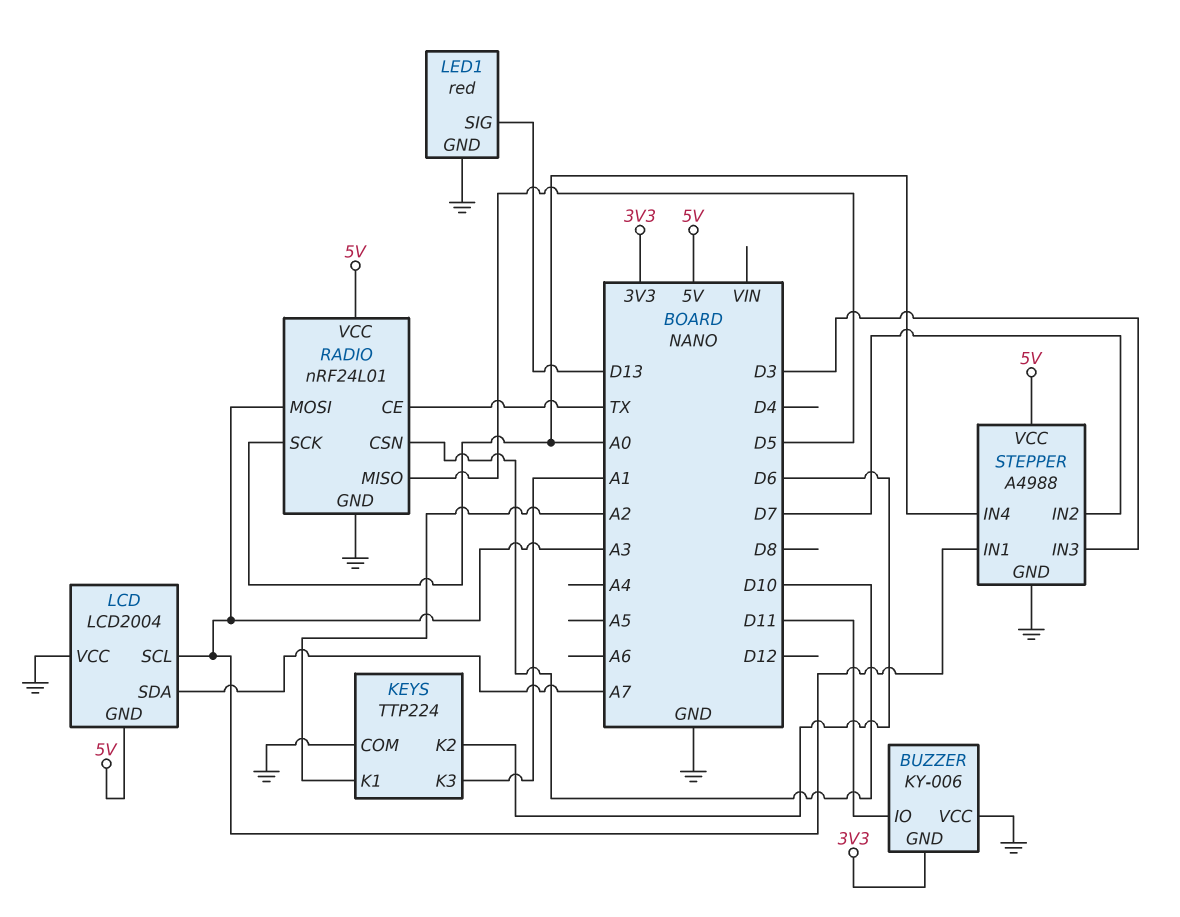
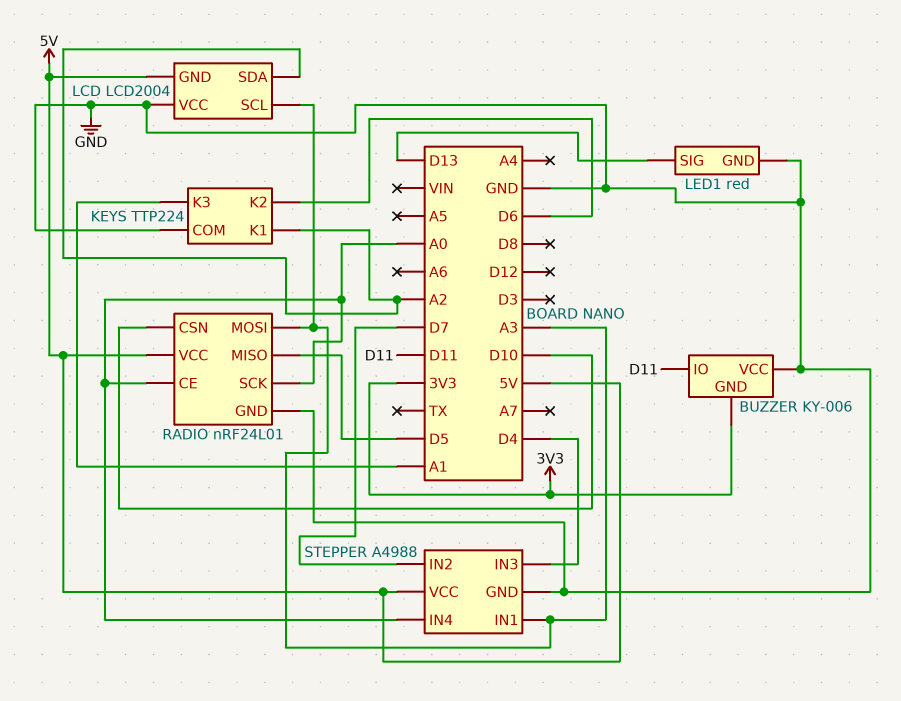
LCD pin SDA: A7 -> A2
RADIO pin CE: TX -> A0
STEPPER pin IN3: D3 -> D4

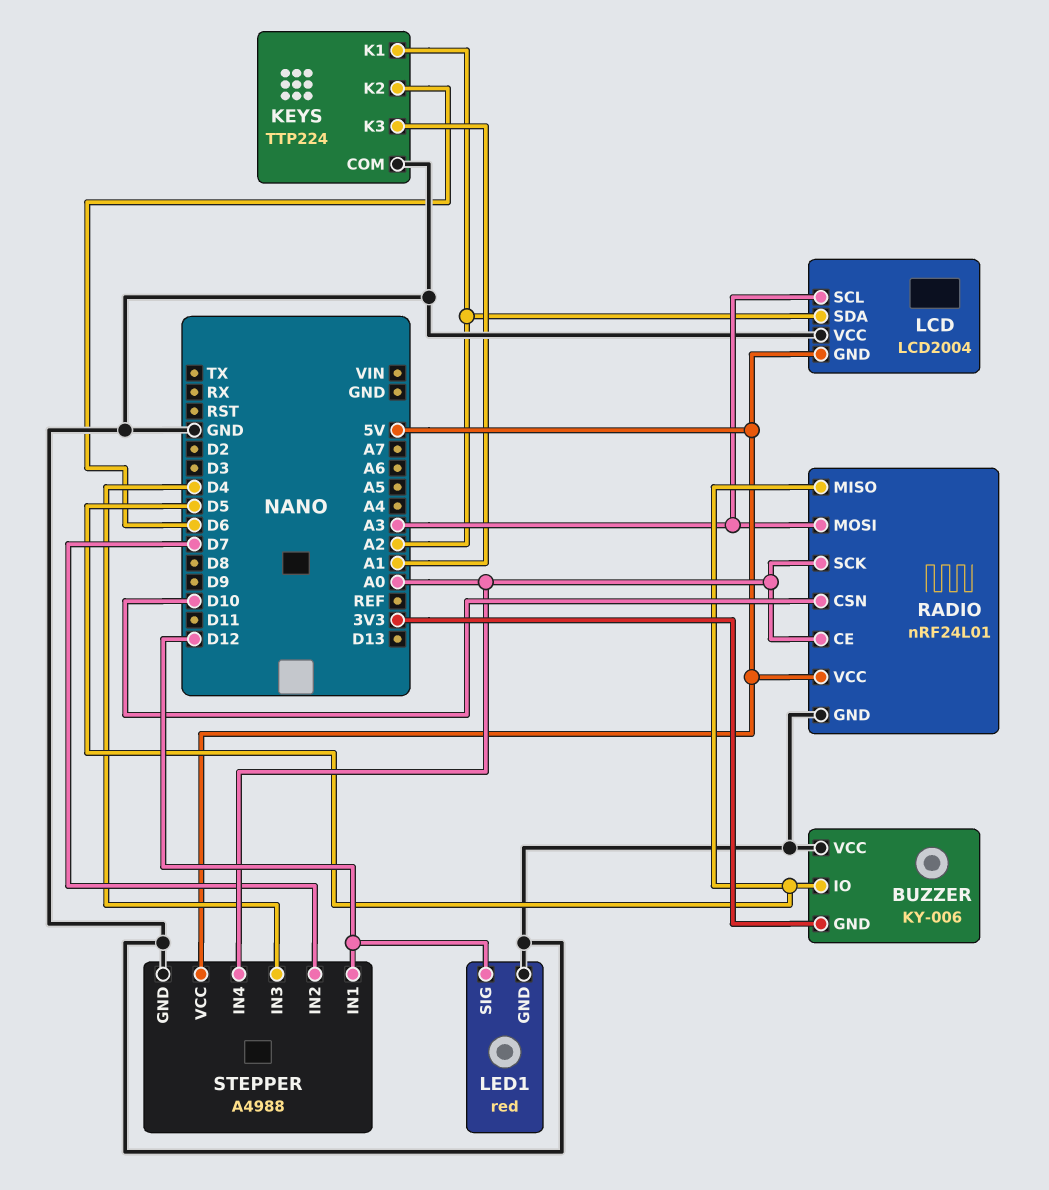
BUZZER pin IO: D11 -> D5
LED1 pin SIG: D13 -> D12
STEPPER pin IN1: A3 -> D12

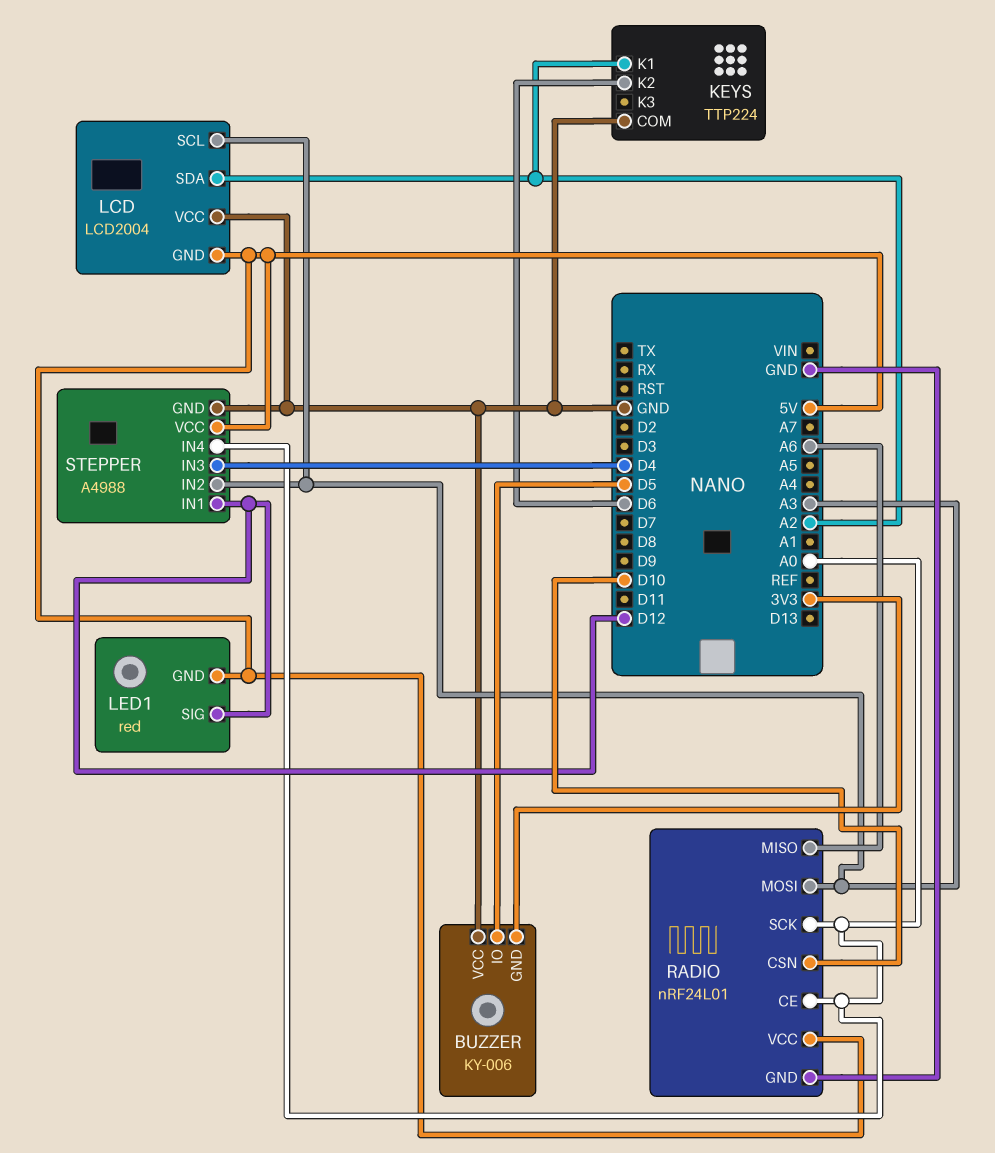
KEYS pin K3: A1 -> none
LED1 pin GND: GND -> 5V
RADIO pin MISO: D5 -> A6
STEPPER pin IN2: D7 -> A3

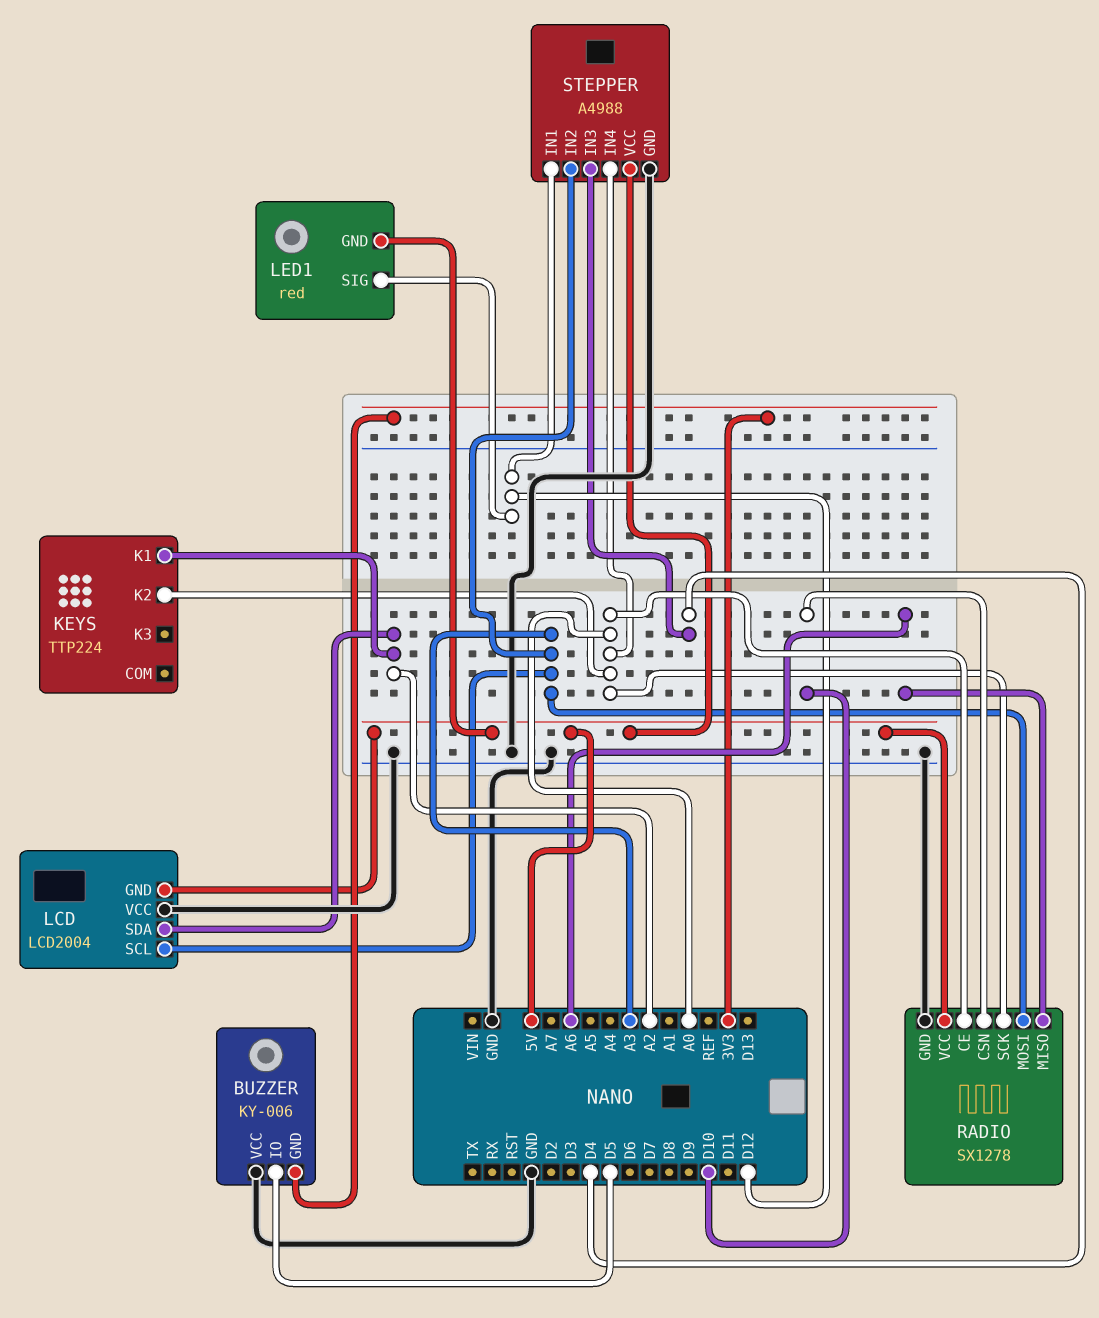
KEYS pin COM: GND -> none
KEYS pin K2: D6 -> A0
RADIO: nRF24L01 -> SX1278

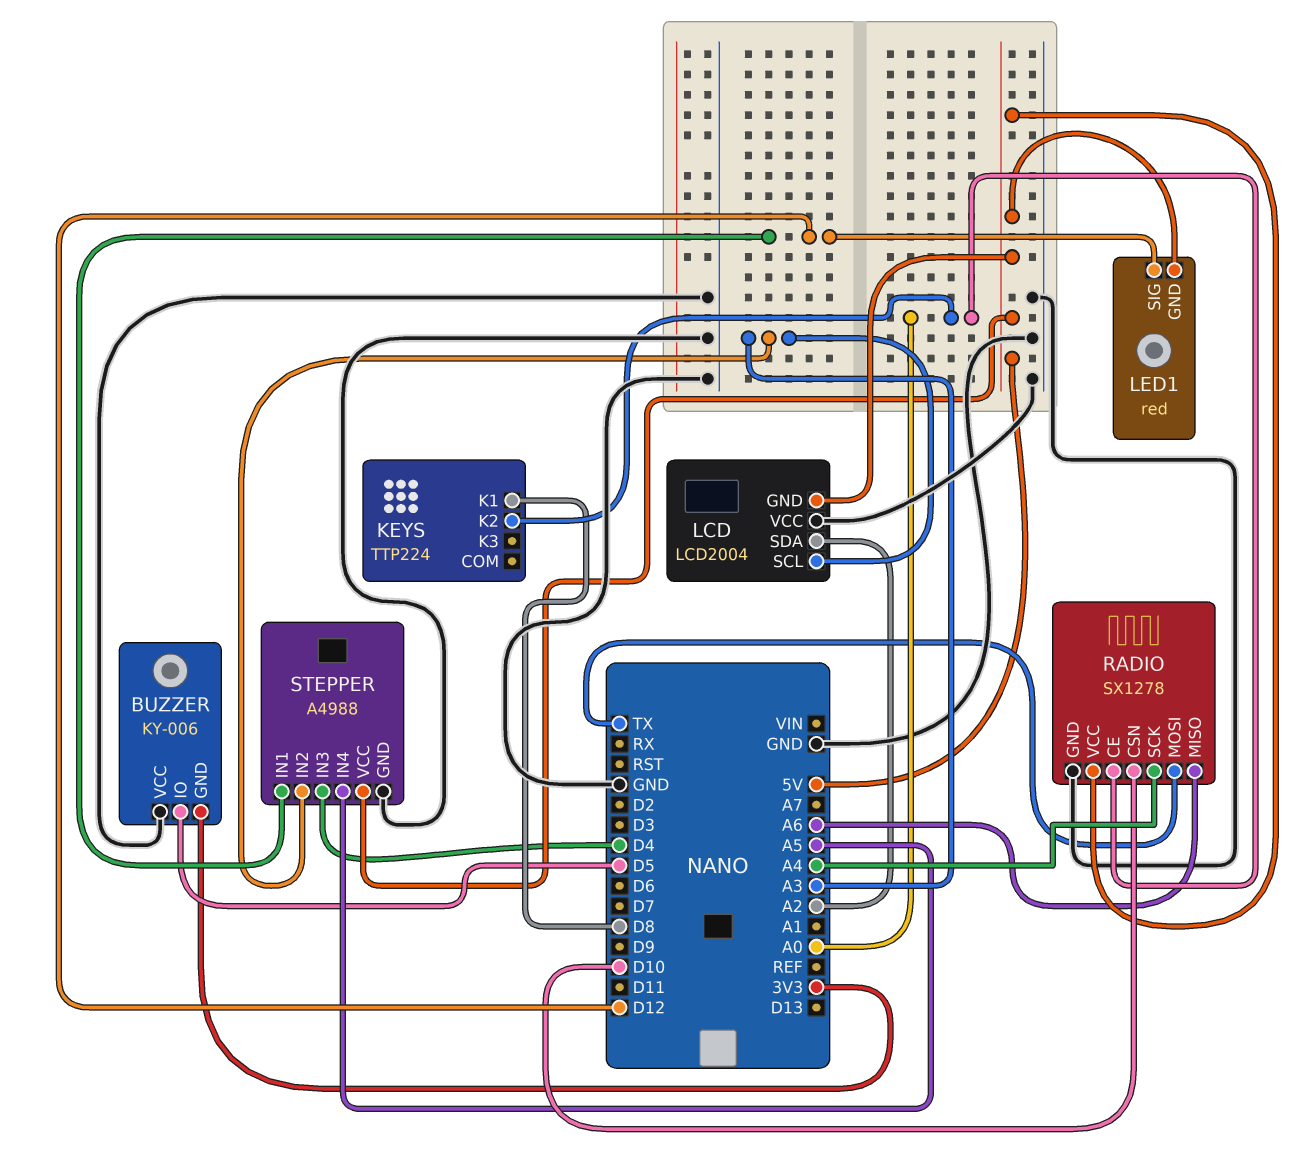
KEYS pin K1: A2 -> D8
RADIO pin MOSI: A3 -> TX
RADIO pin SCK: A0 -> A4
STEPPER pin IN4: A0 -> A5

